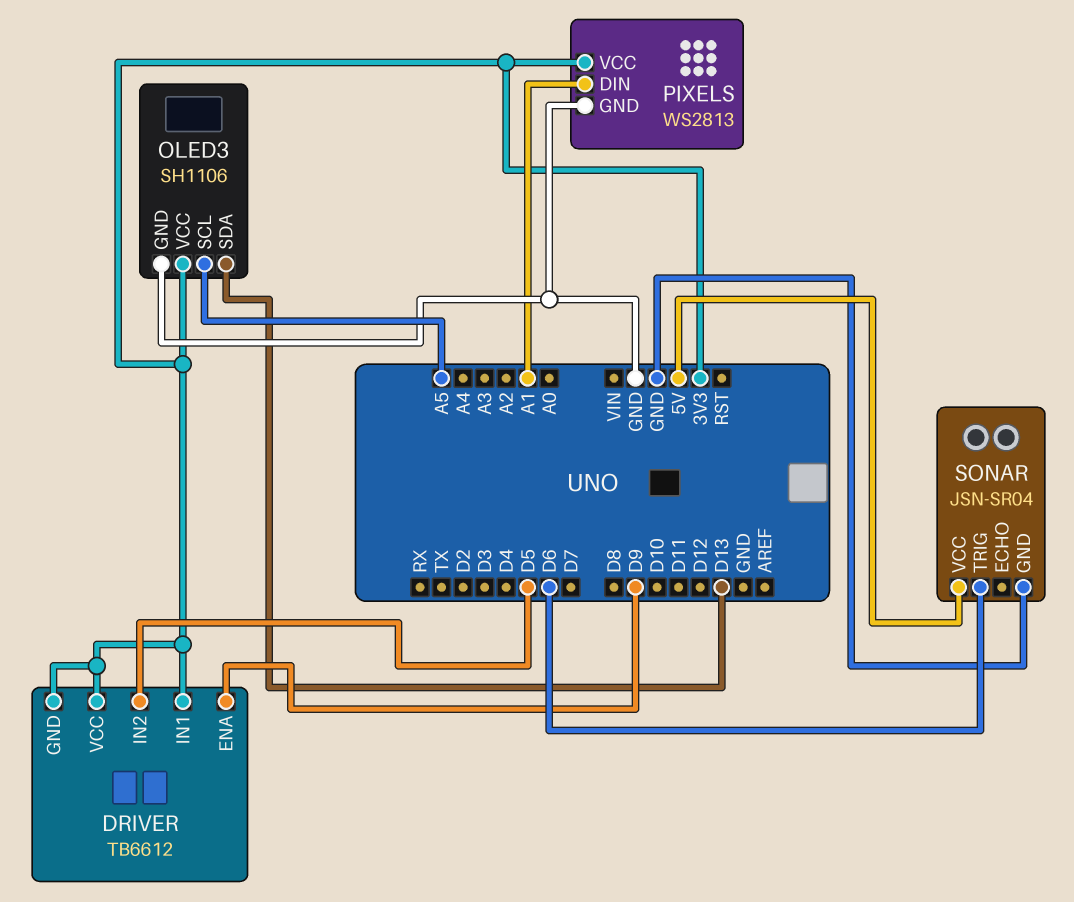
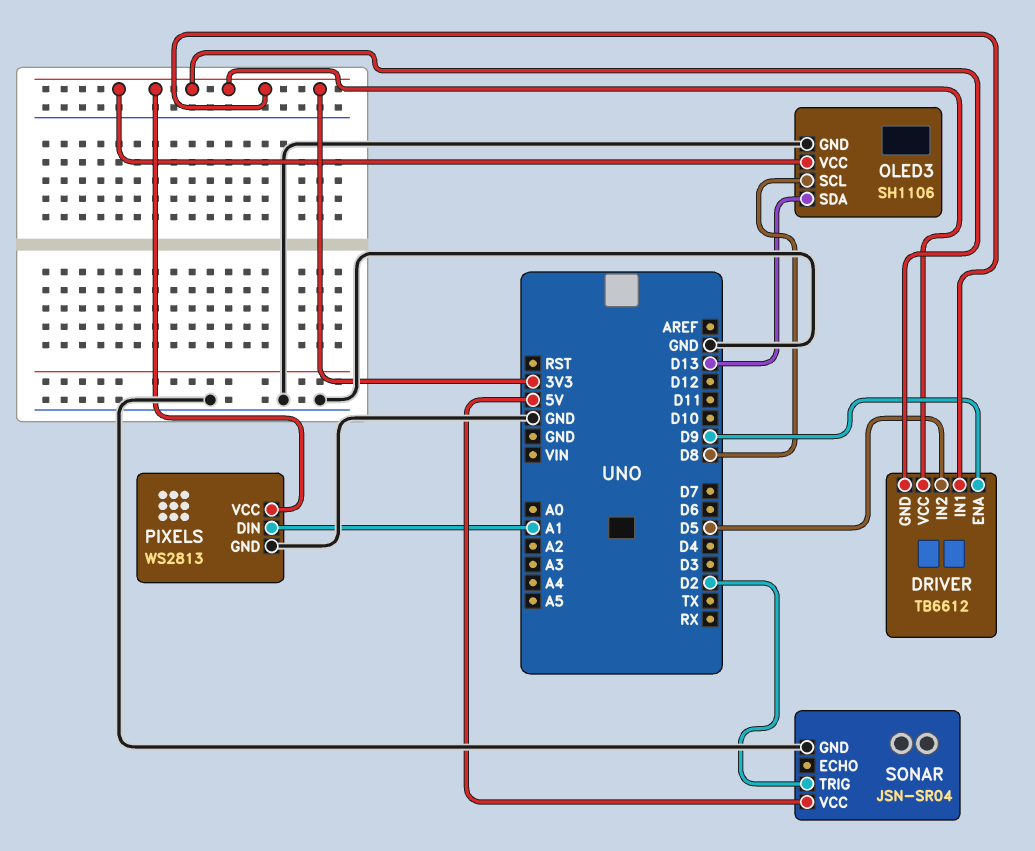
OLED3 pin SCL: A5 -> D8
SONAR pin TRIG: D6 -> D2

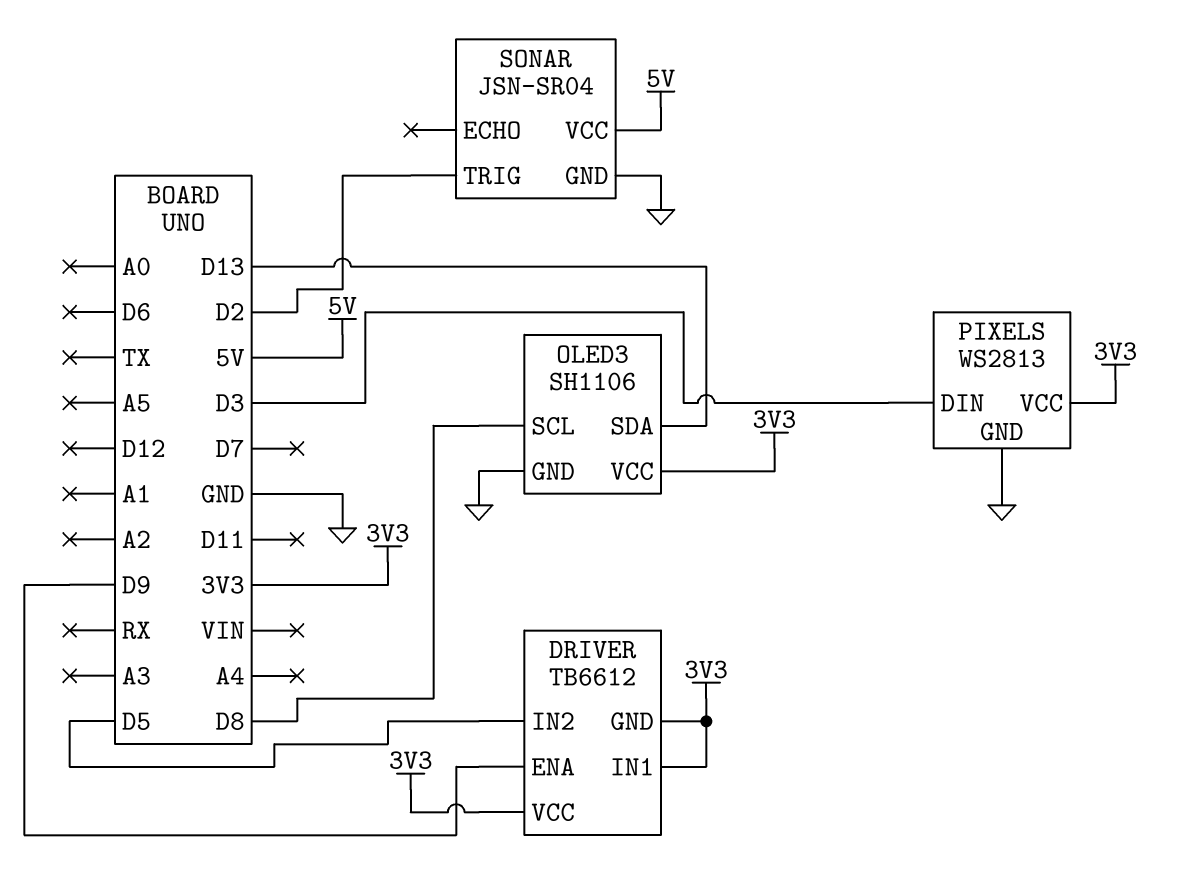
PIXELS pin DIN: A1 -> D3

